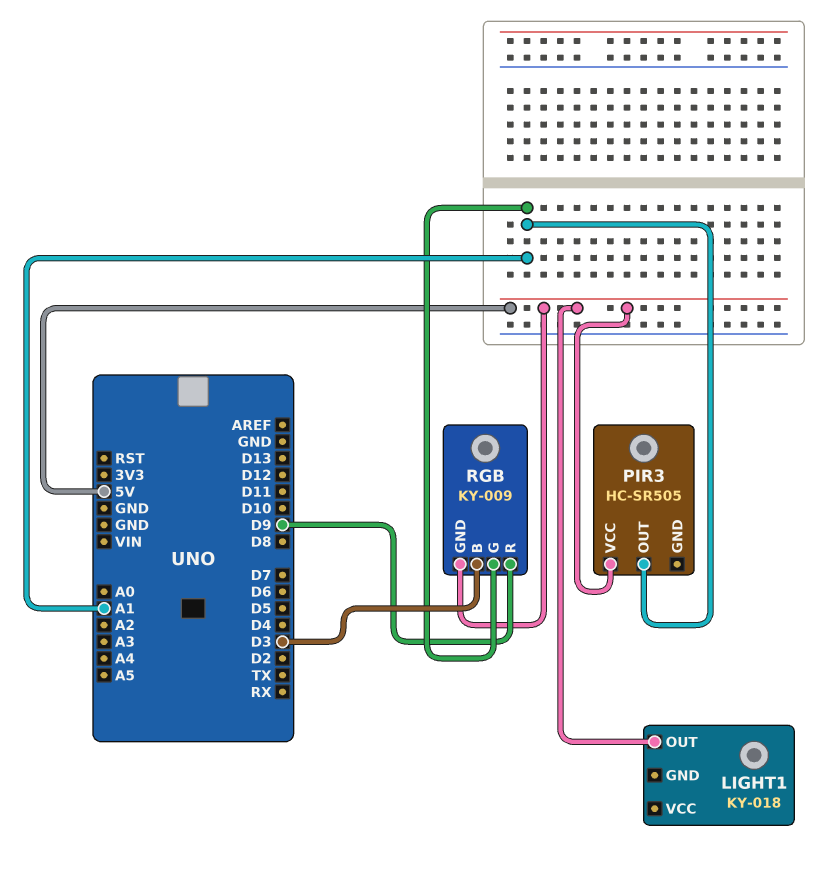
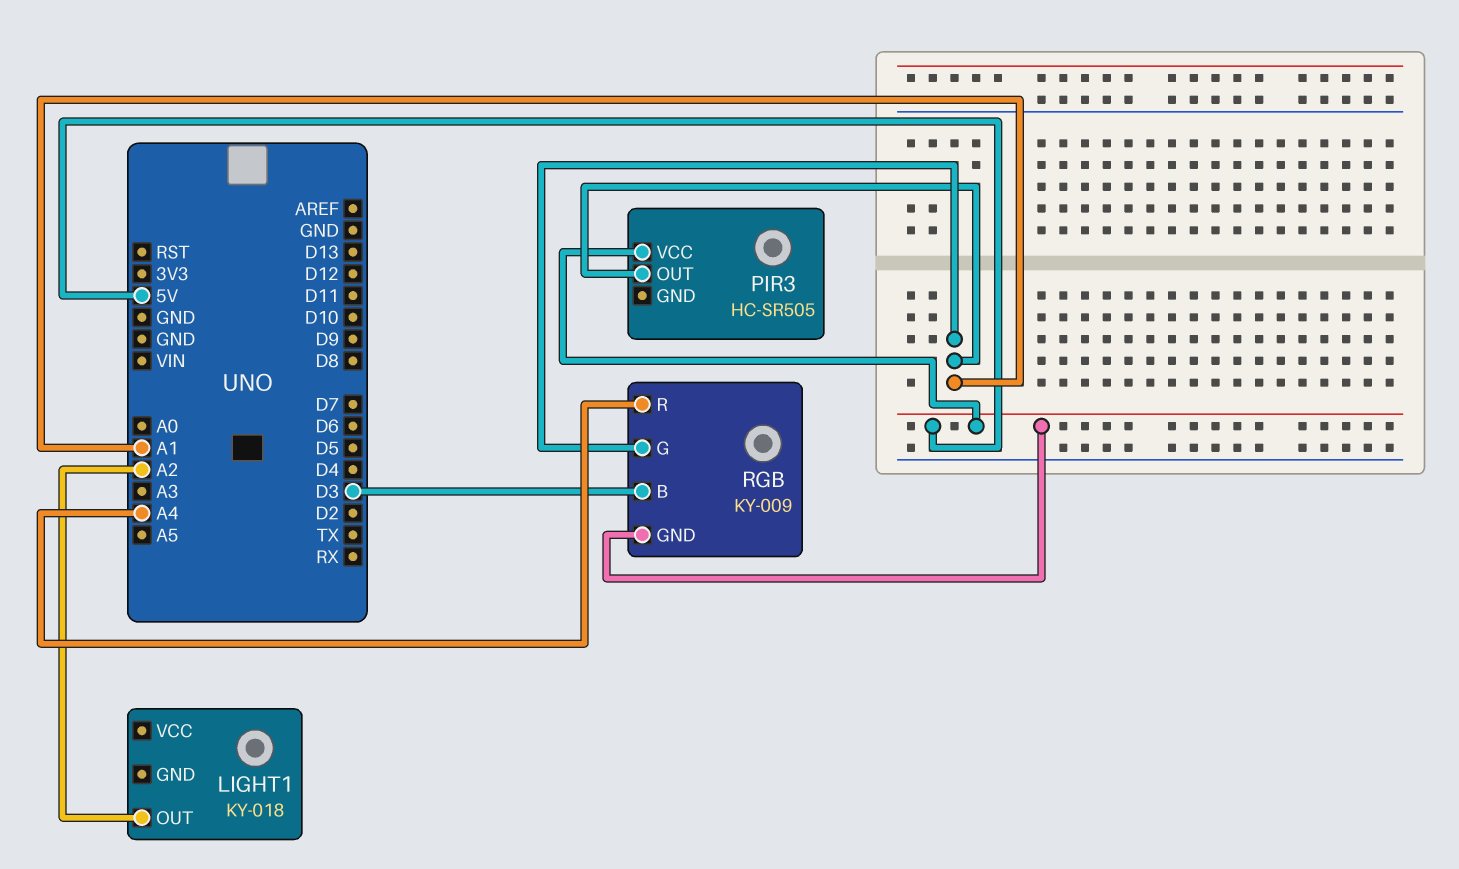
LIGHT1 pin OUT: 5V -> A2
RGB pin R: D9 -> A4

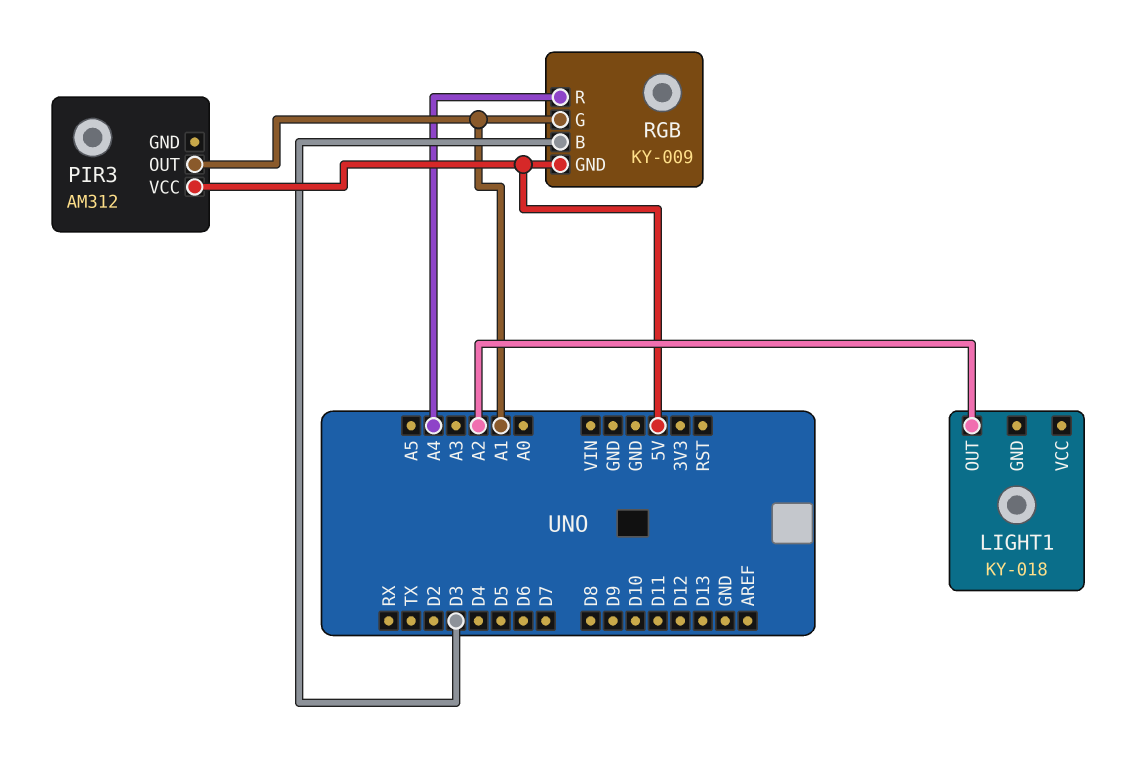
PIR3: HC-SR505 -> AM312

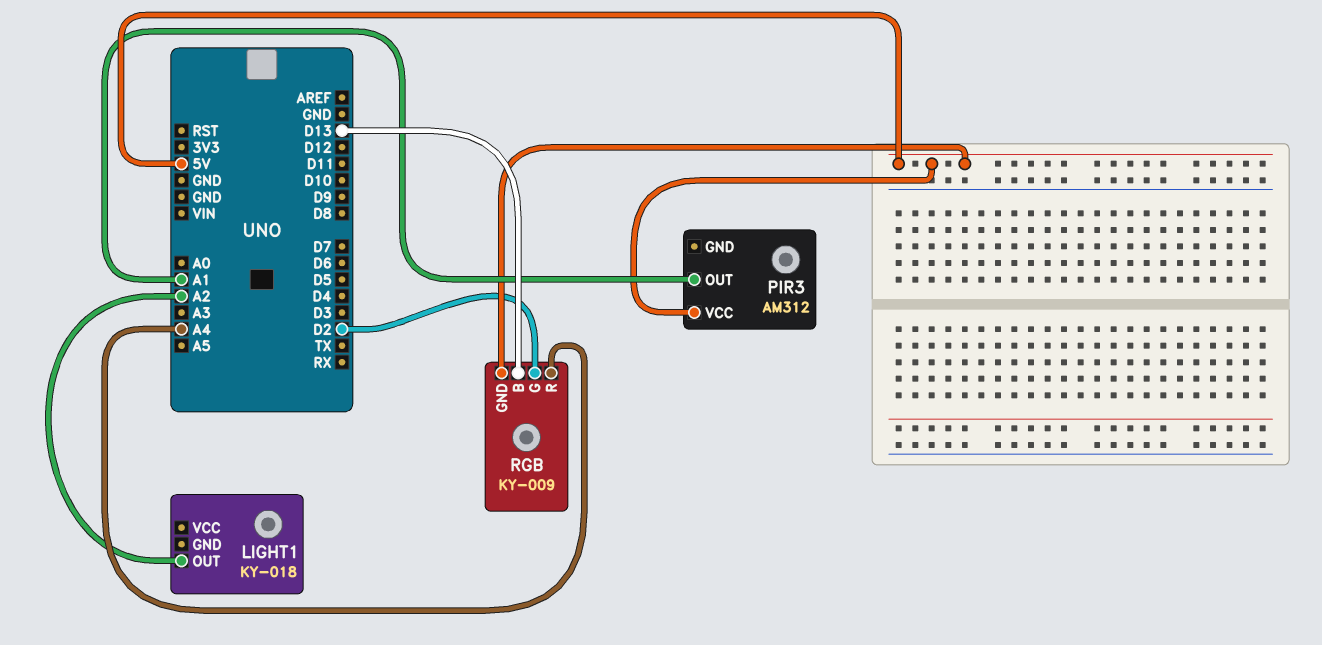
RGB pin B: D3 -> D13
RGB pin G: A1 -> D2

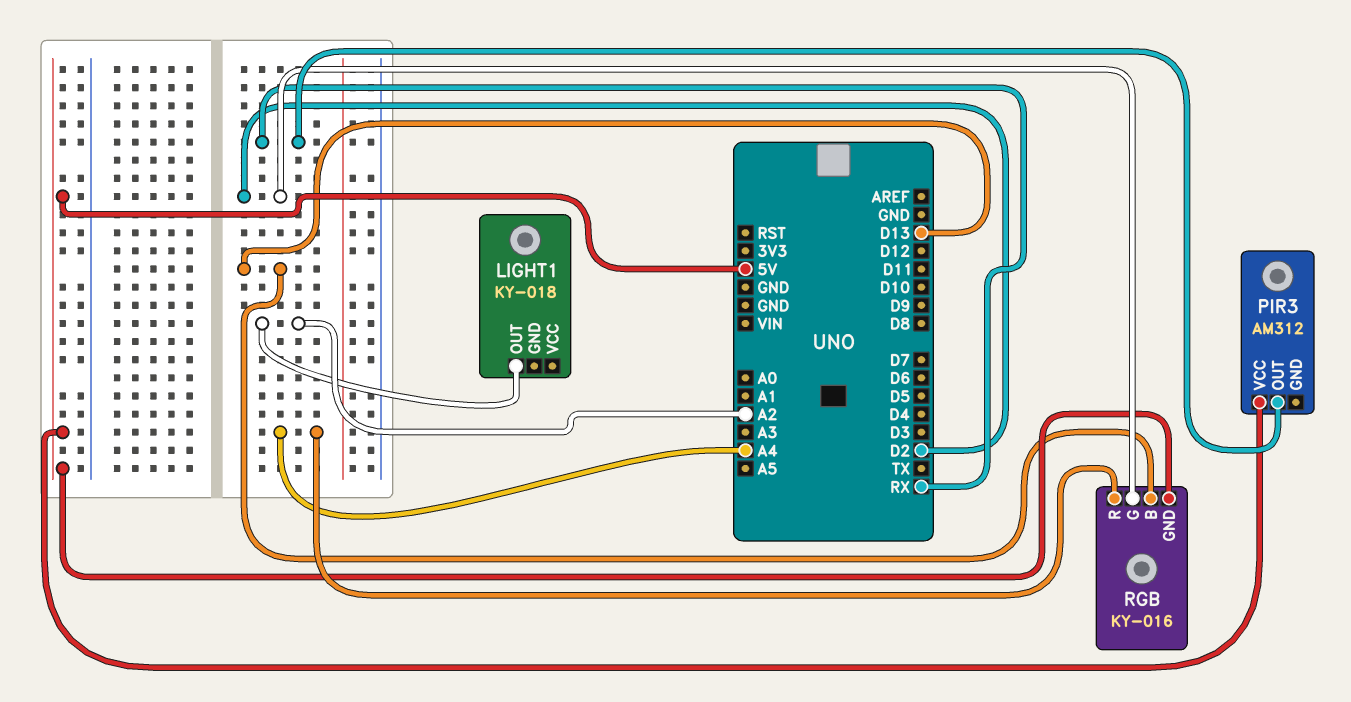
PIR3 pin OUT: A1 -> RX
RGB: KY-009 -> KY-016

